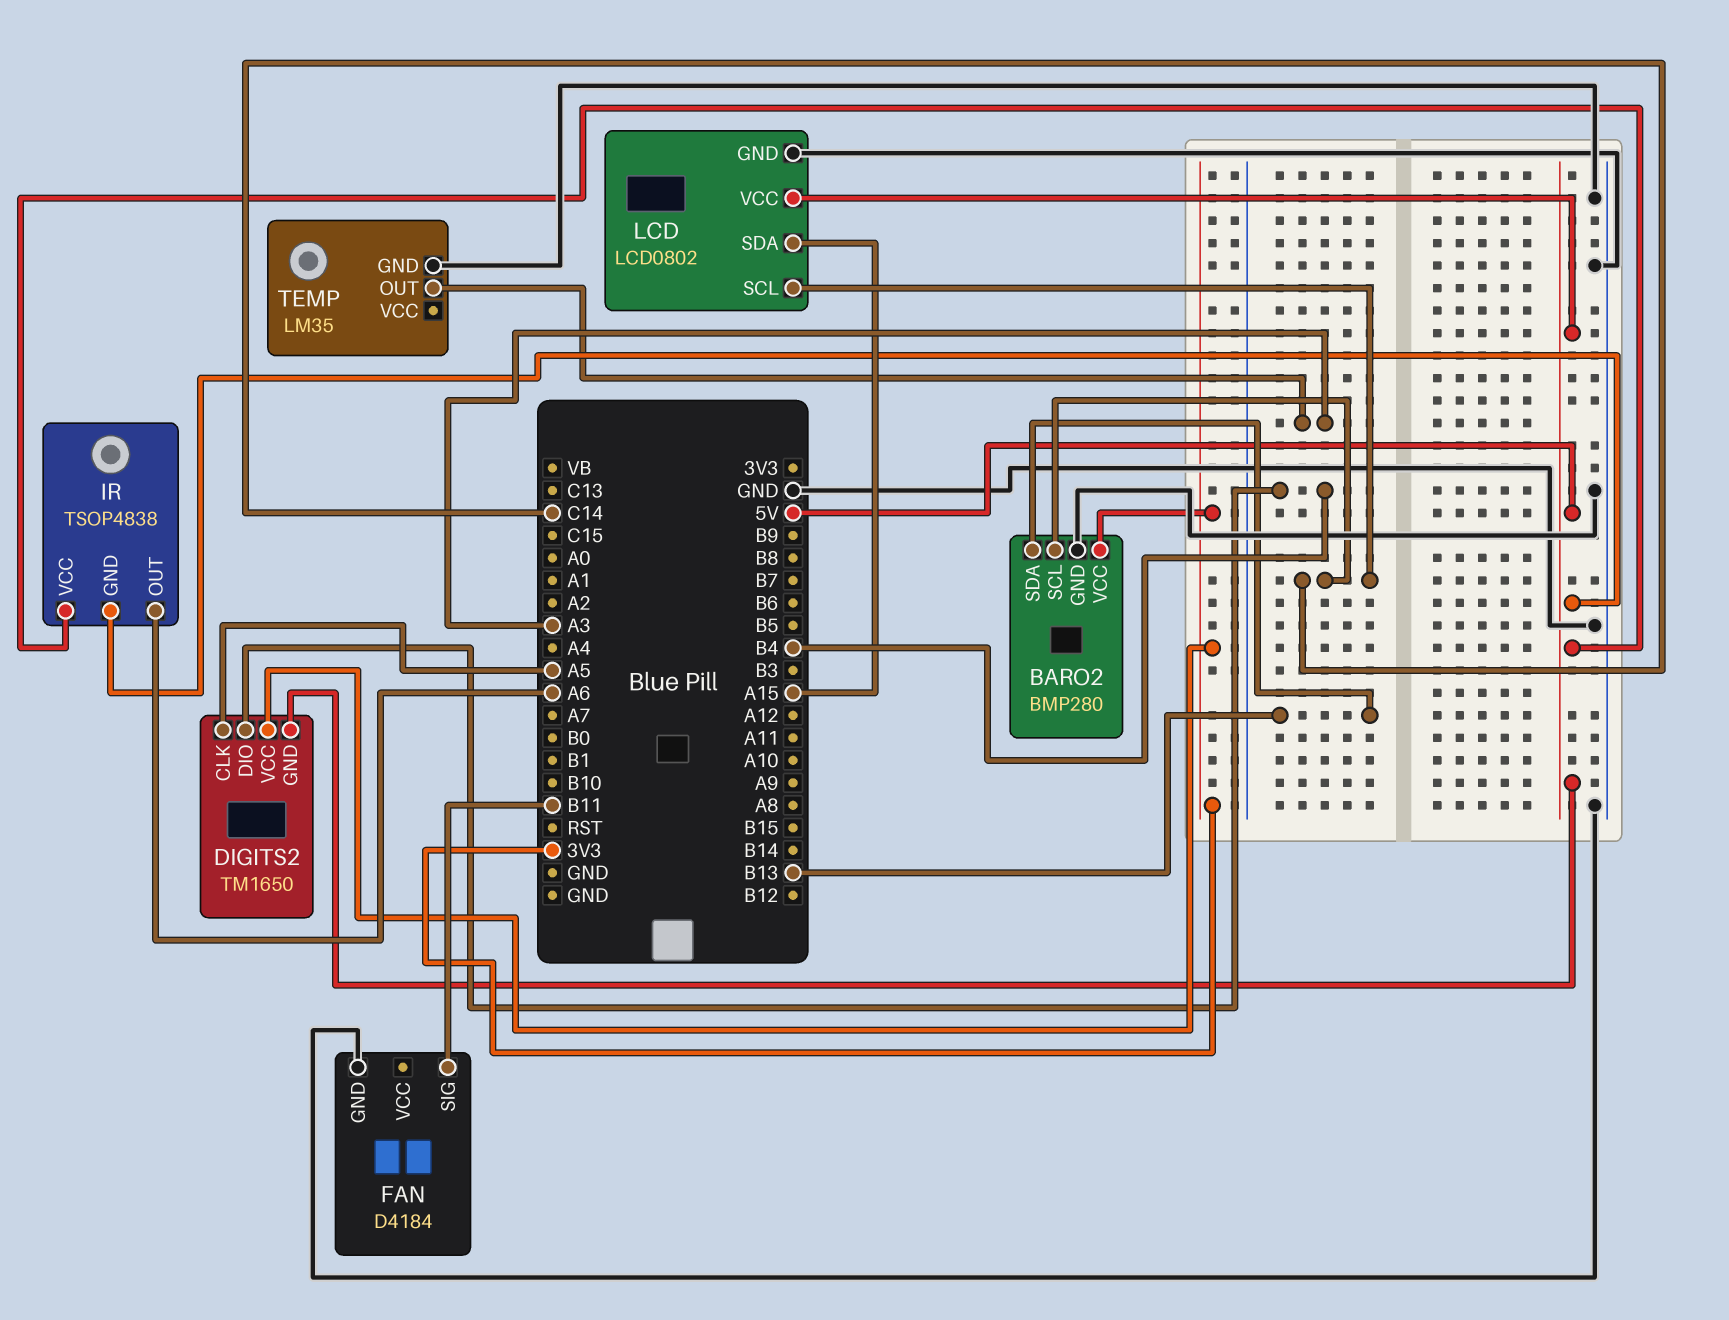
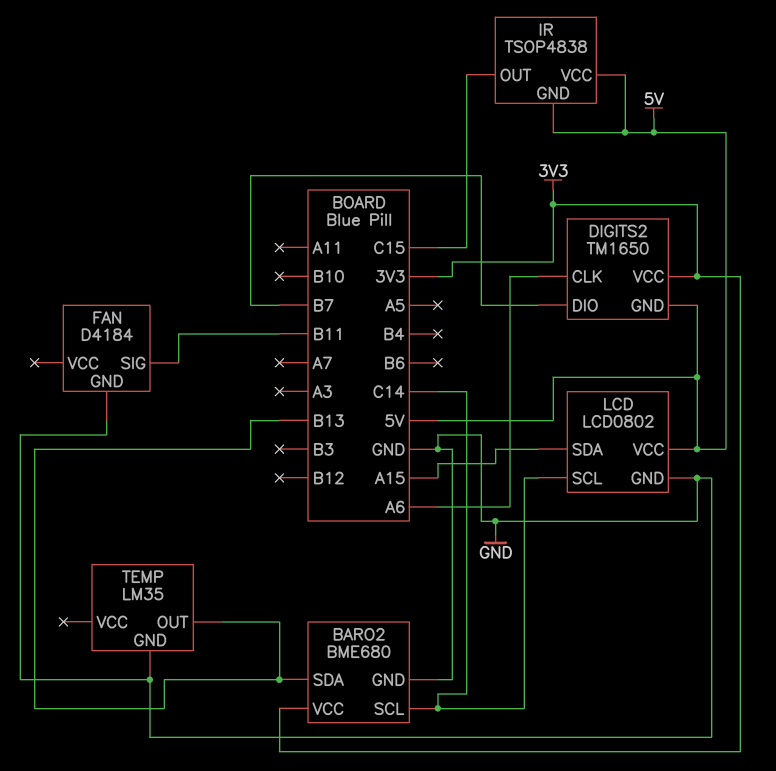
BARO2: BMP280 -> BME680
DIGITS2 pin CLK: A5 -> A6
DIGITS2 pin DIO: B4 -> B7
IR pin OUT: A6 -> C15
TEMP pin OUT: A3 -> B13

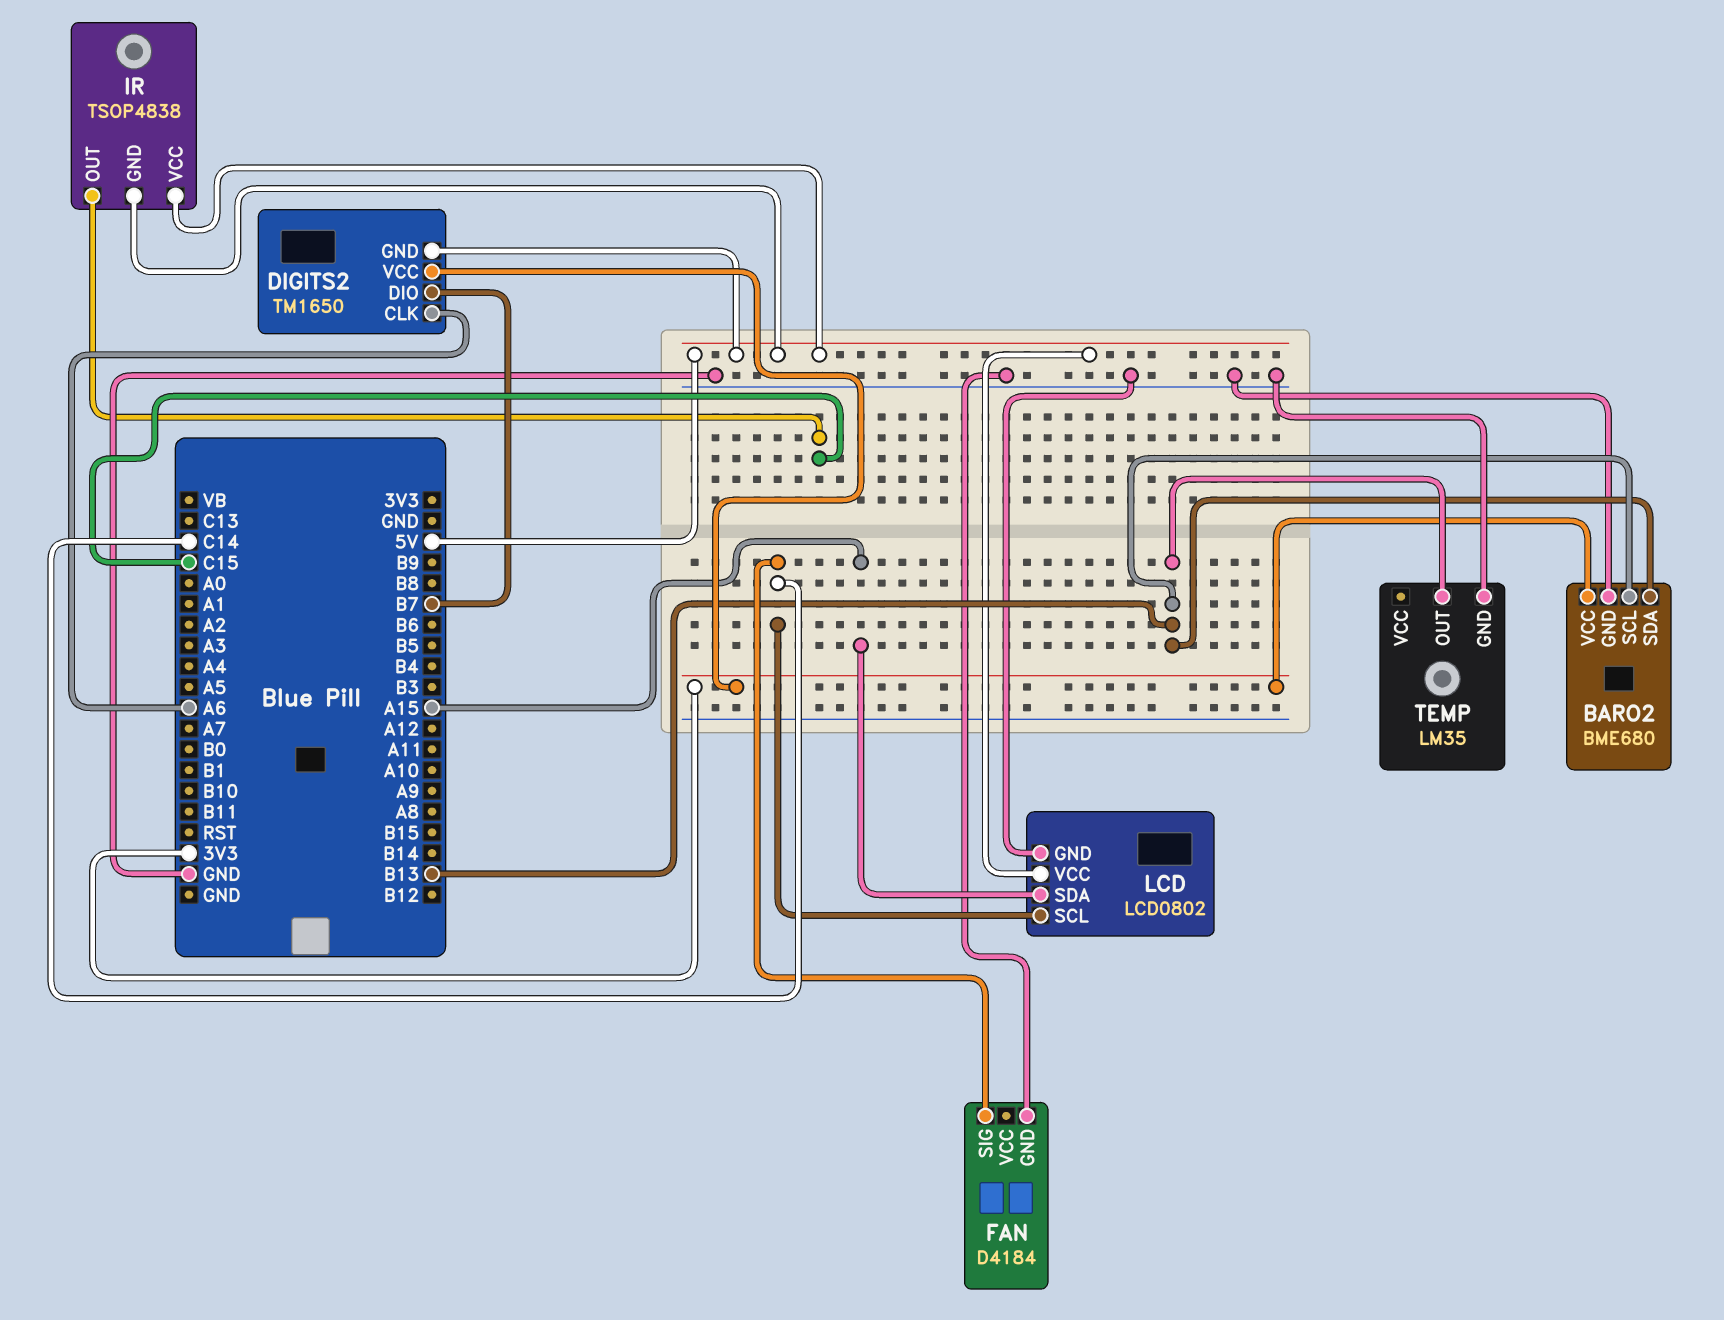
BARO2 pin SCL: C14 -> B13
FAN pin SIG: B11 -> C14

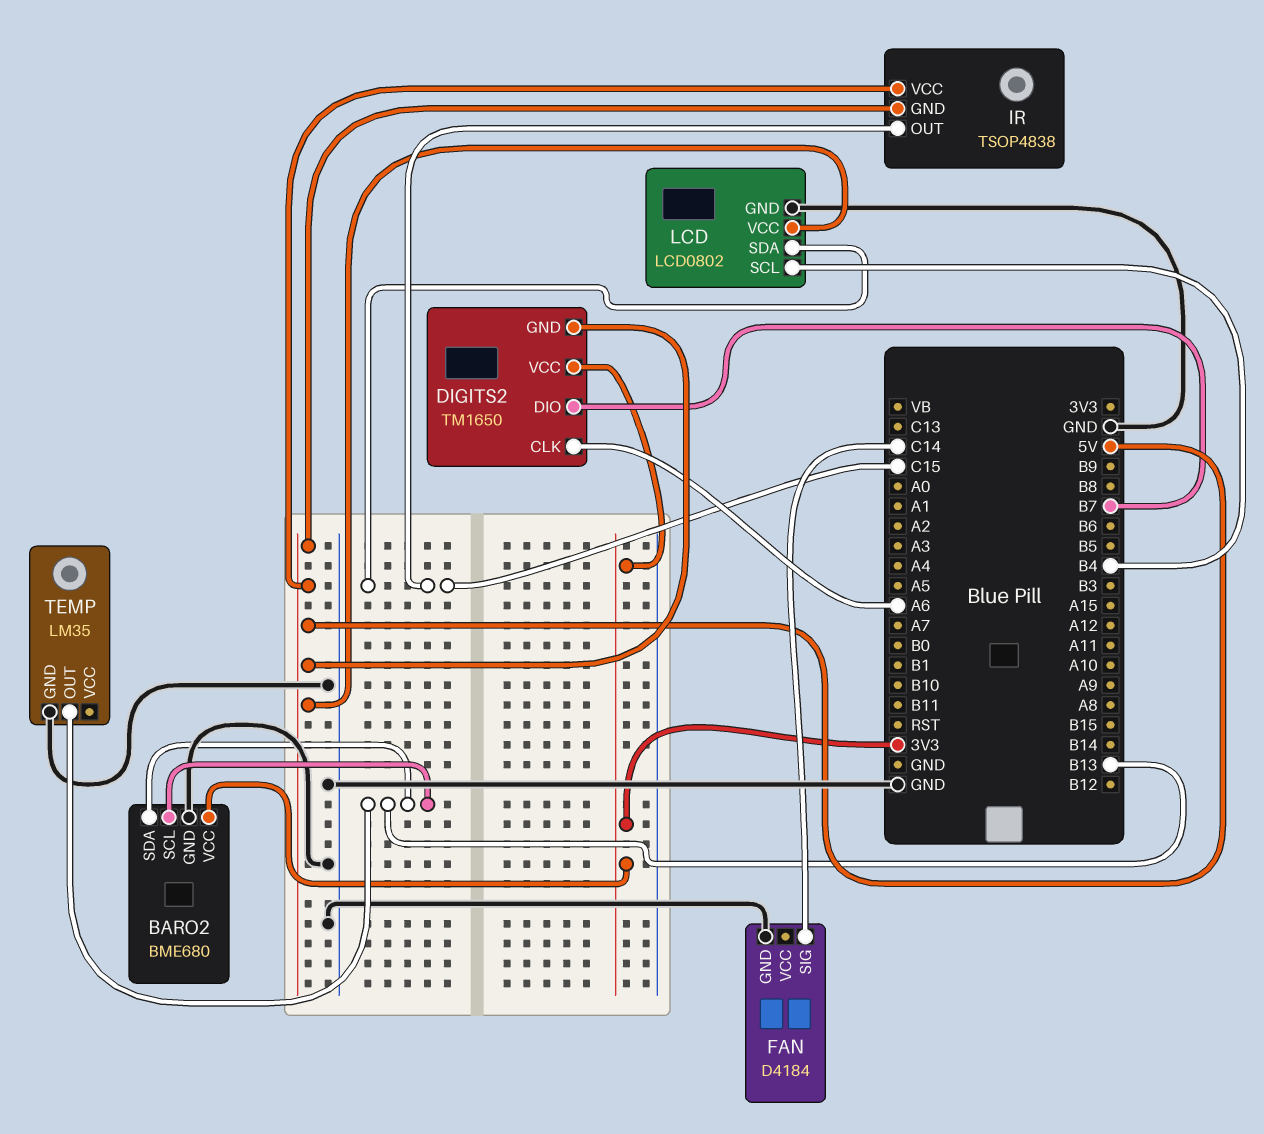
LCD pin SCL: C14 -> B4
LCD pin SDA: A15 -> C15

